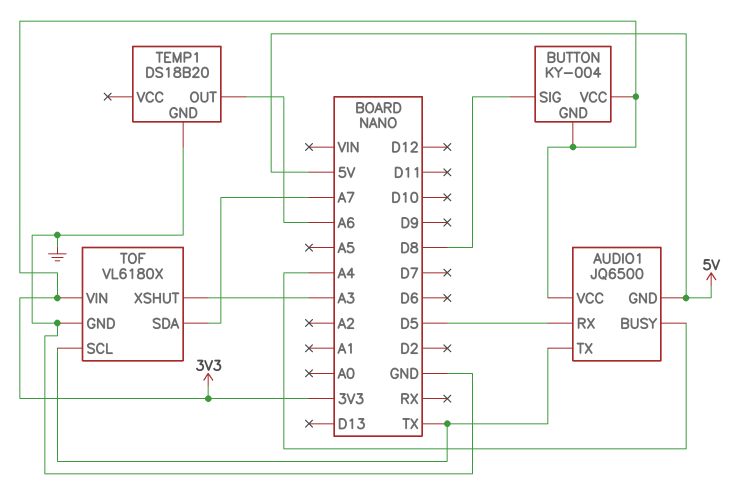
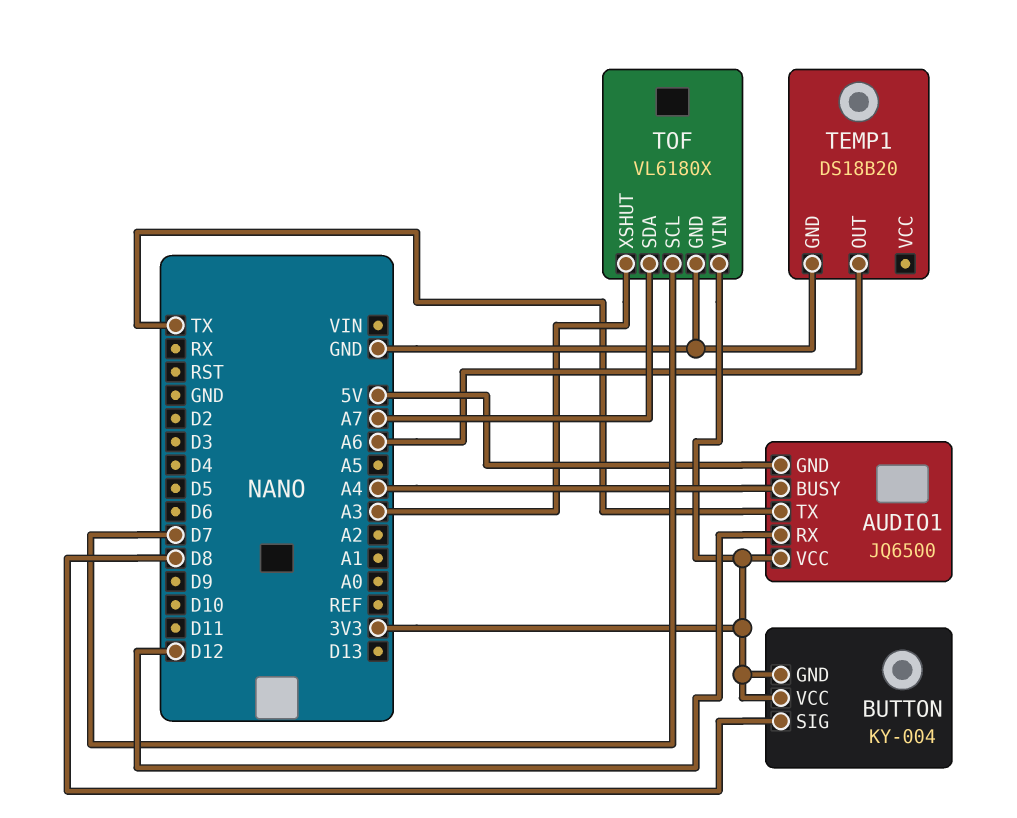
AUDIO1 pin RX: D5 -> D12
TOF pin SCL: TX -> D7

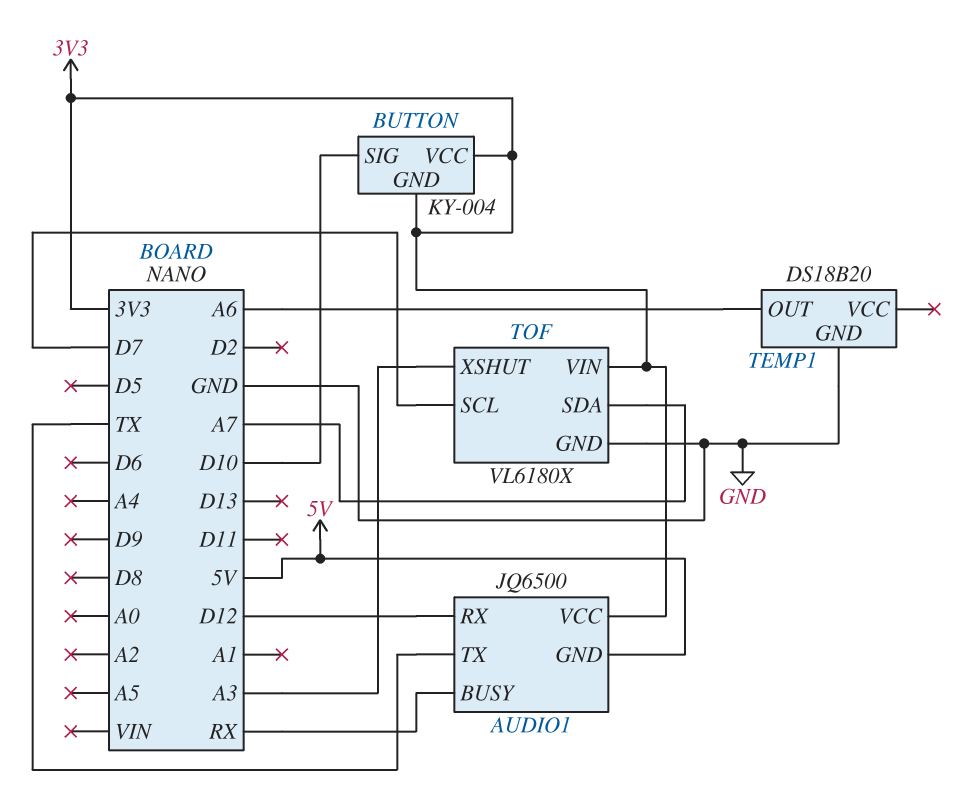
AUDIO1 pin BUSY: A4 -> RX
BUTTON pin SIG: D8 -> D10

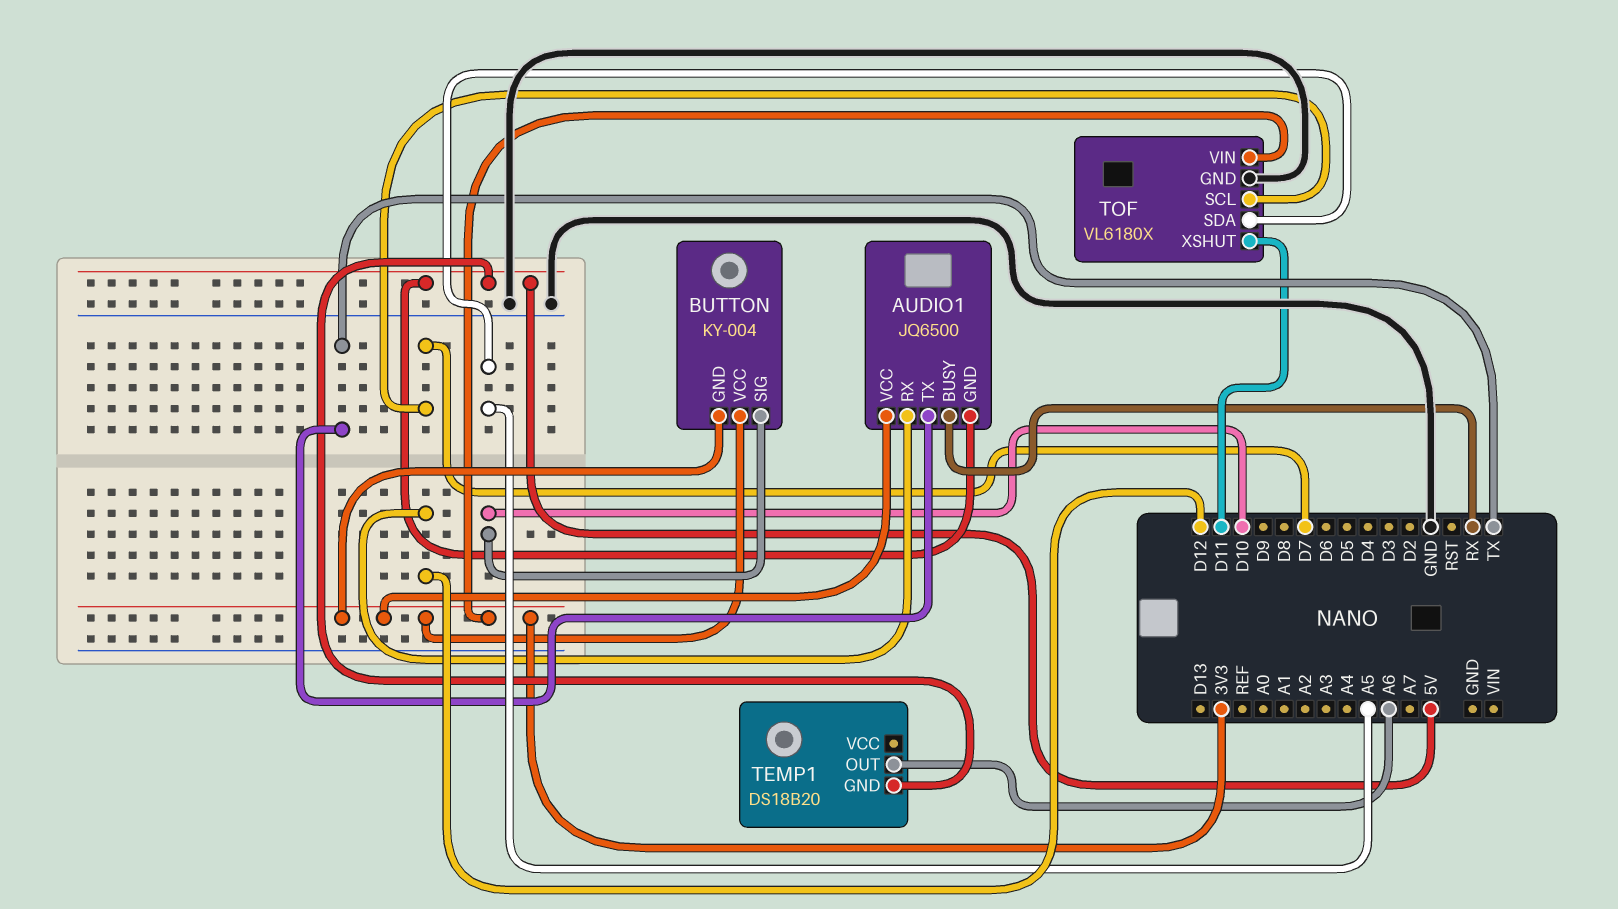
TEMP1 pin GND: GND -> 5V
TOF pin SDA: A7 -> A5
TOF pin XSHUT: A3 -> D11

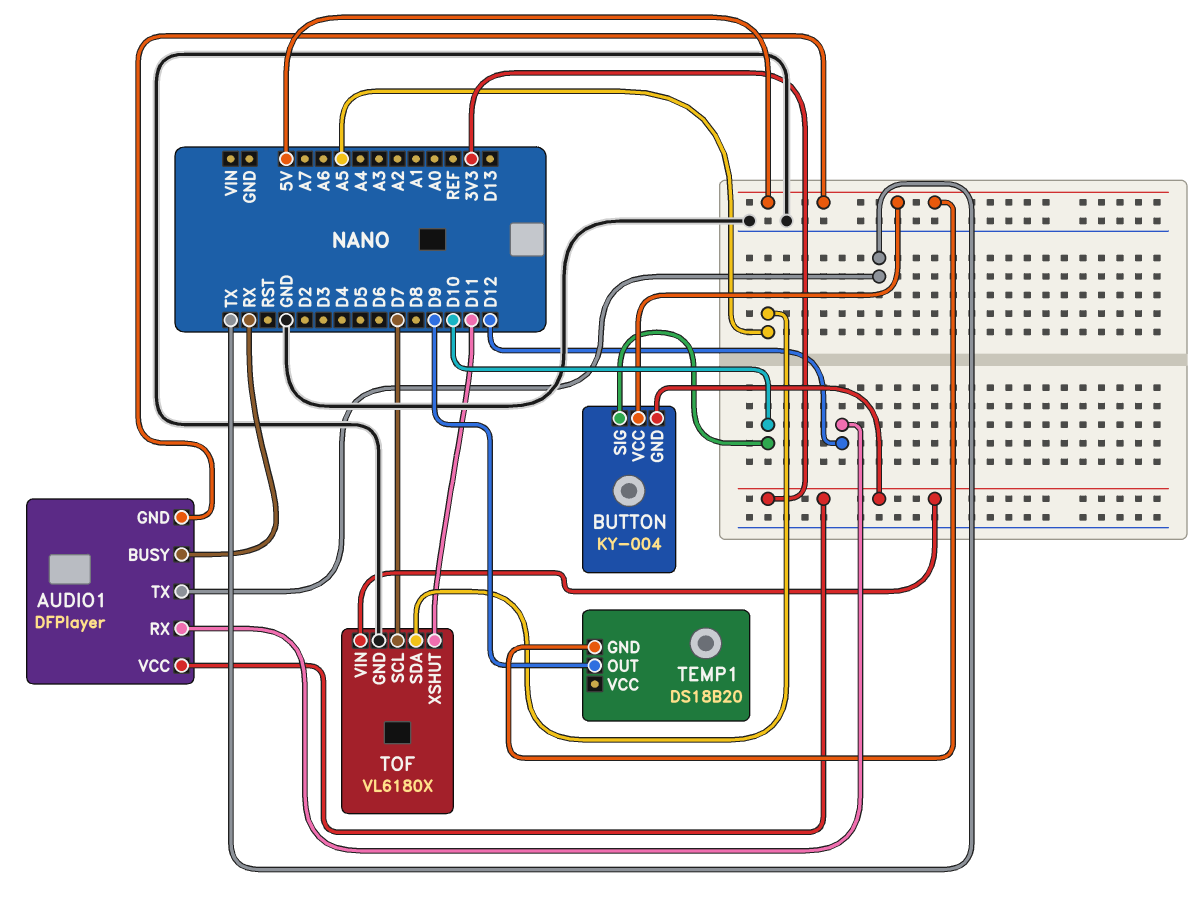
AUDIO1: JQ6500 -> DFPlayer
BUTTON pin VCC: 3V3 -> 5V
TEMP1 pin OUT: A6 -> D9

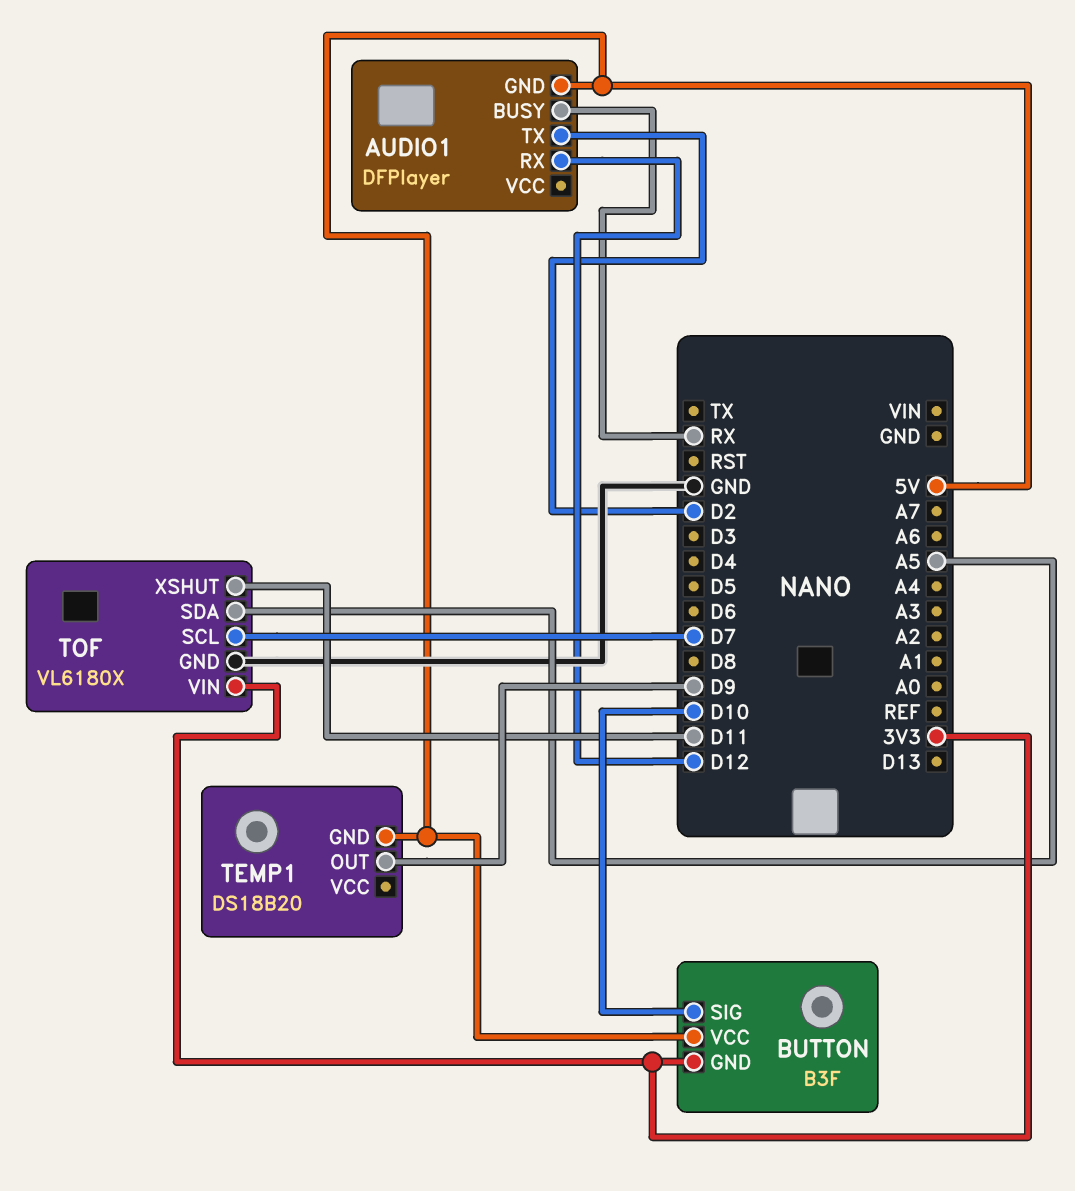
AUDIO1 pin TX: TX -> D2
AUDIO1 pin VCC: 3V3 -> none
BUTTON: KY-004 -> B3F

